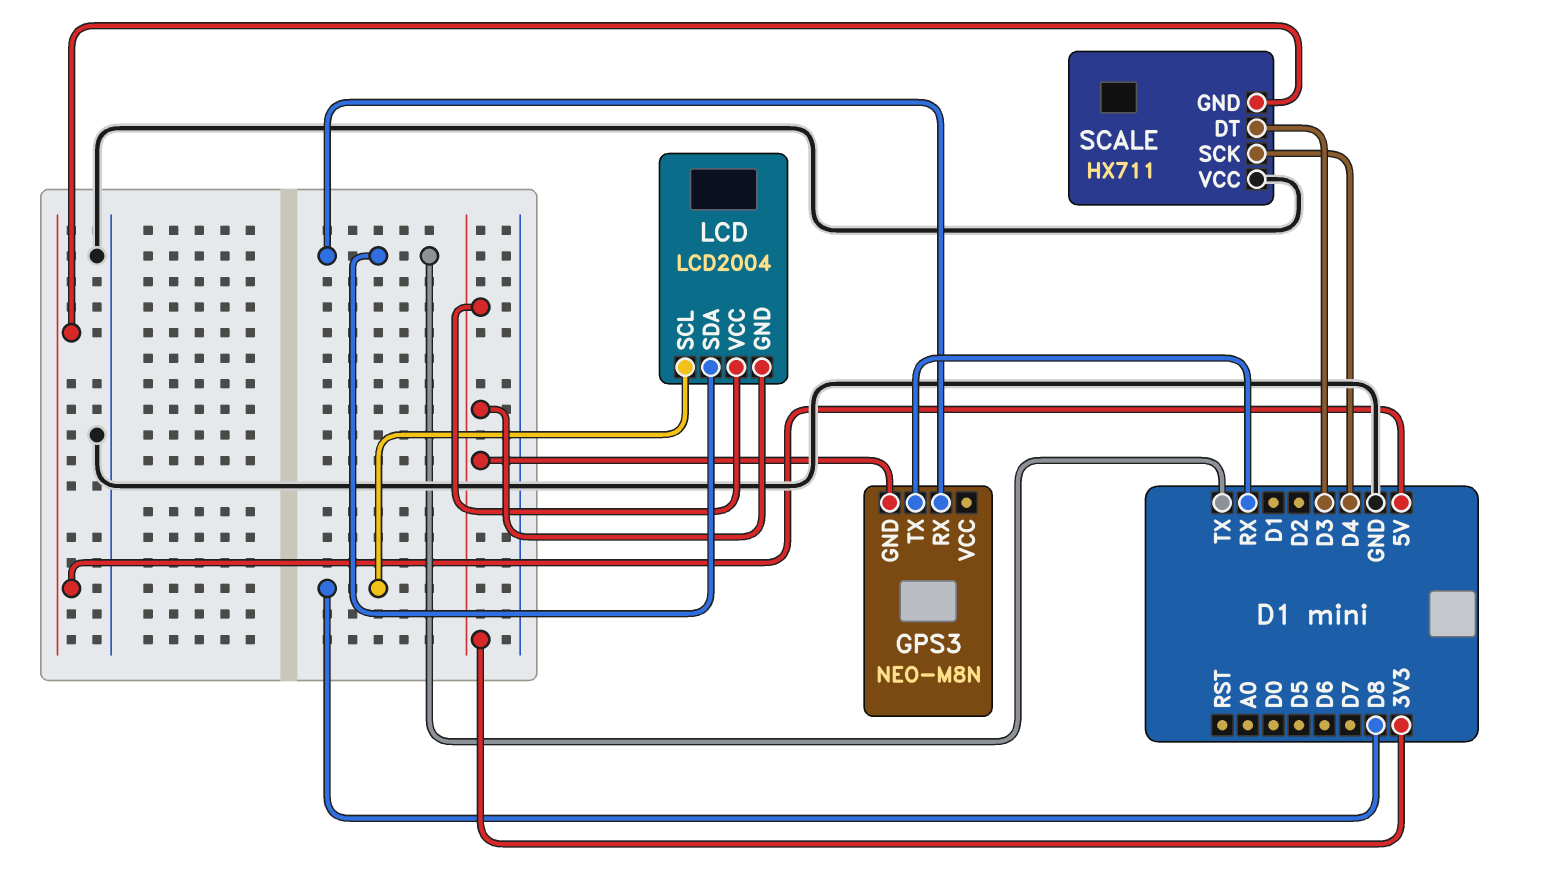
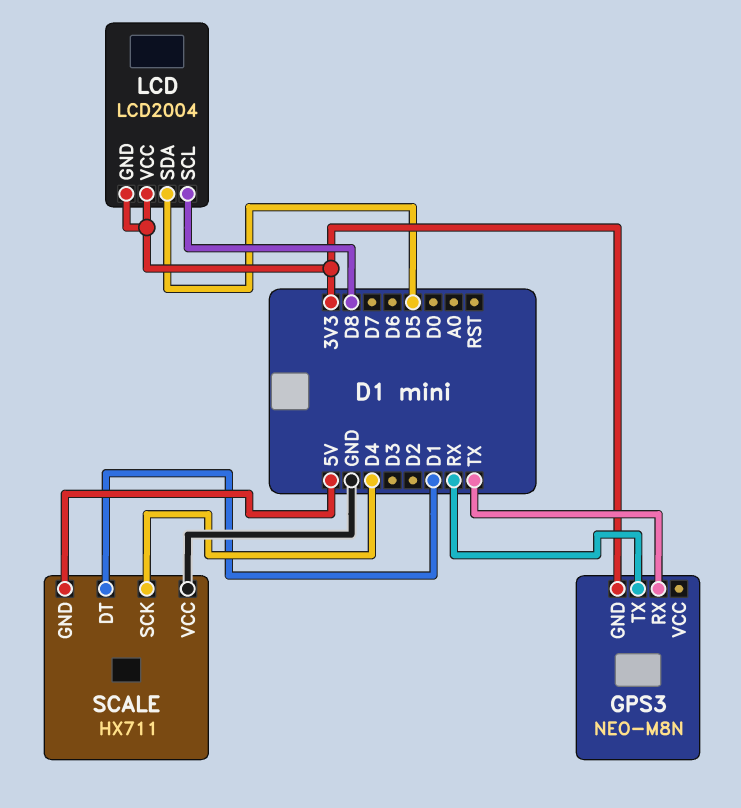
LCD pin SDA: TX -> D5
SCALE pin DT: D3 -> D1

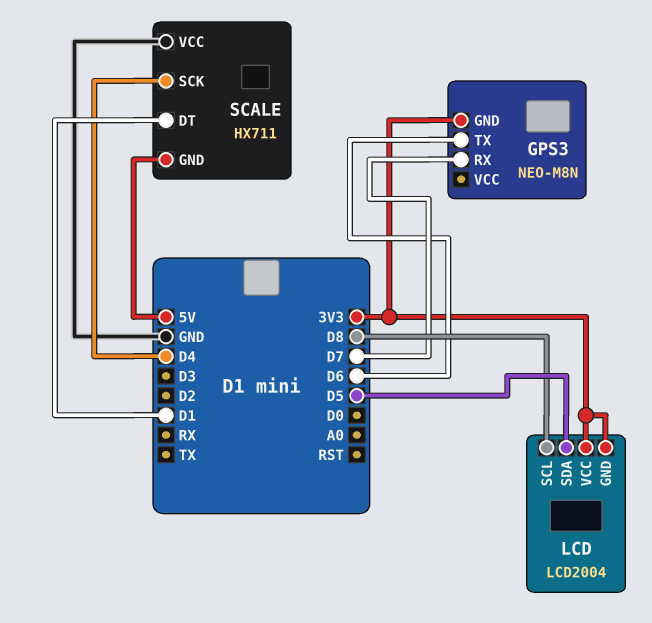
GPS3 pin RX: TX -> D7
GPS3 pin TX: RX -> D6

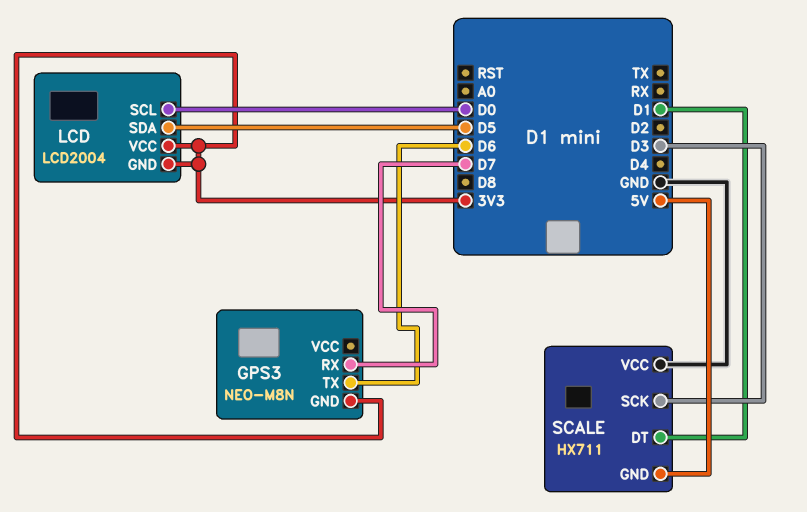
LCD pin SCL: D8 -> D0
SCALE pin SCK: D4 -> D3

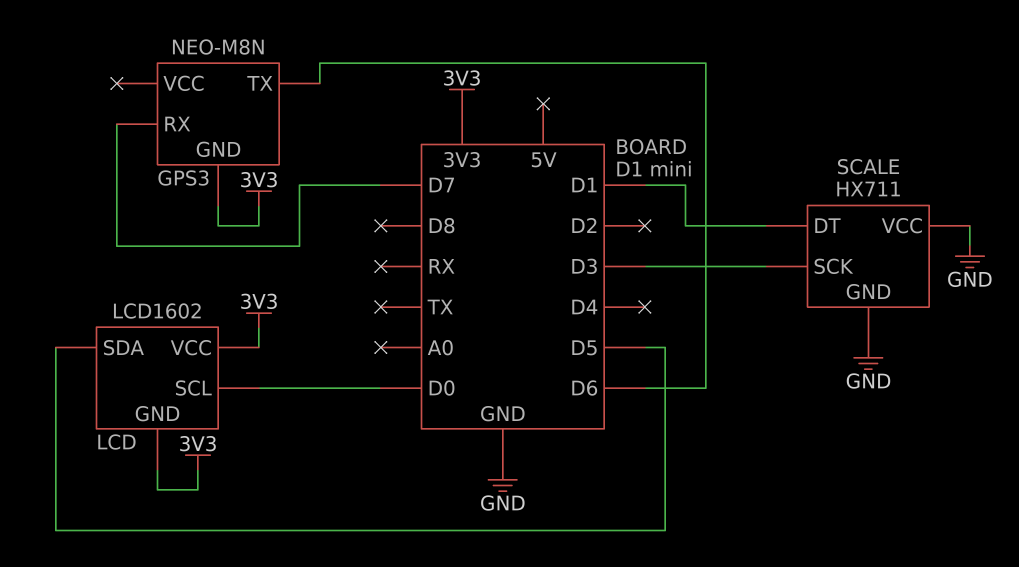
LCD: LCD2004 -> LCD1602
SCALE pin GND: 5V -> GND

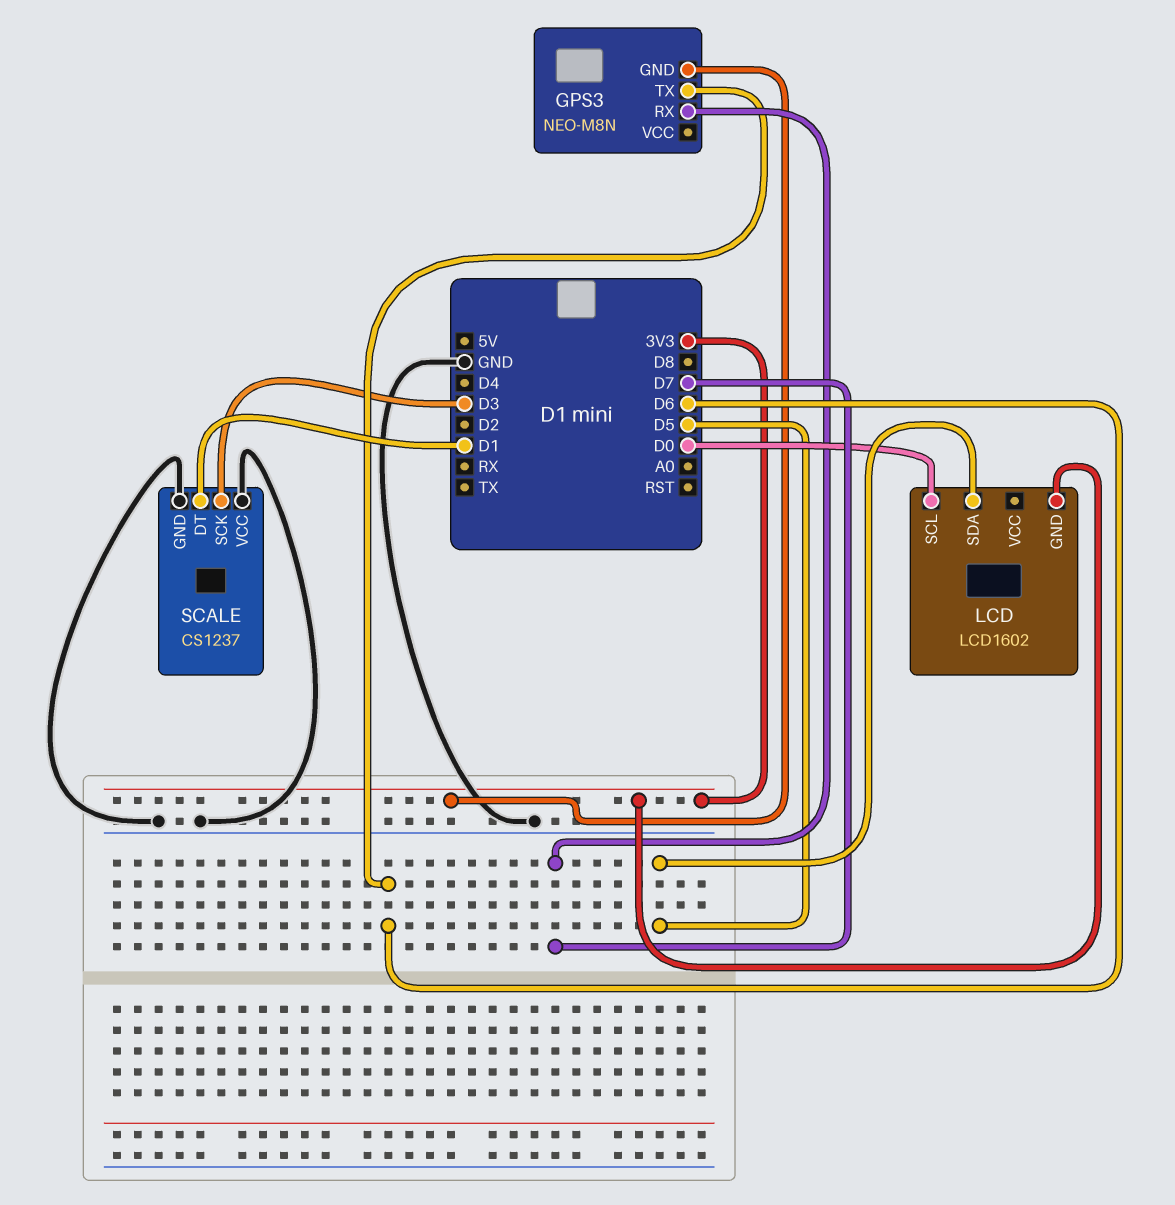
LCD pin VCC: 3V3 -> none
SCALE: HX711 -> CS1237

